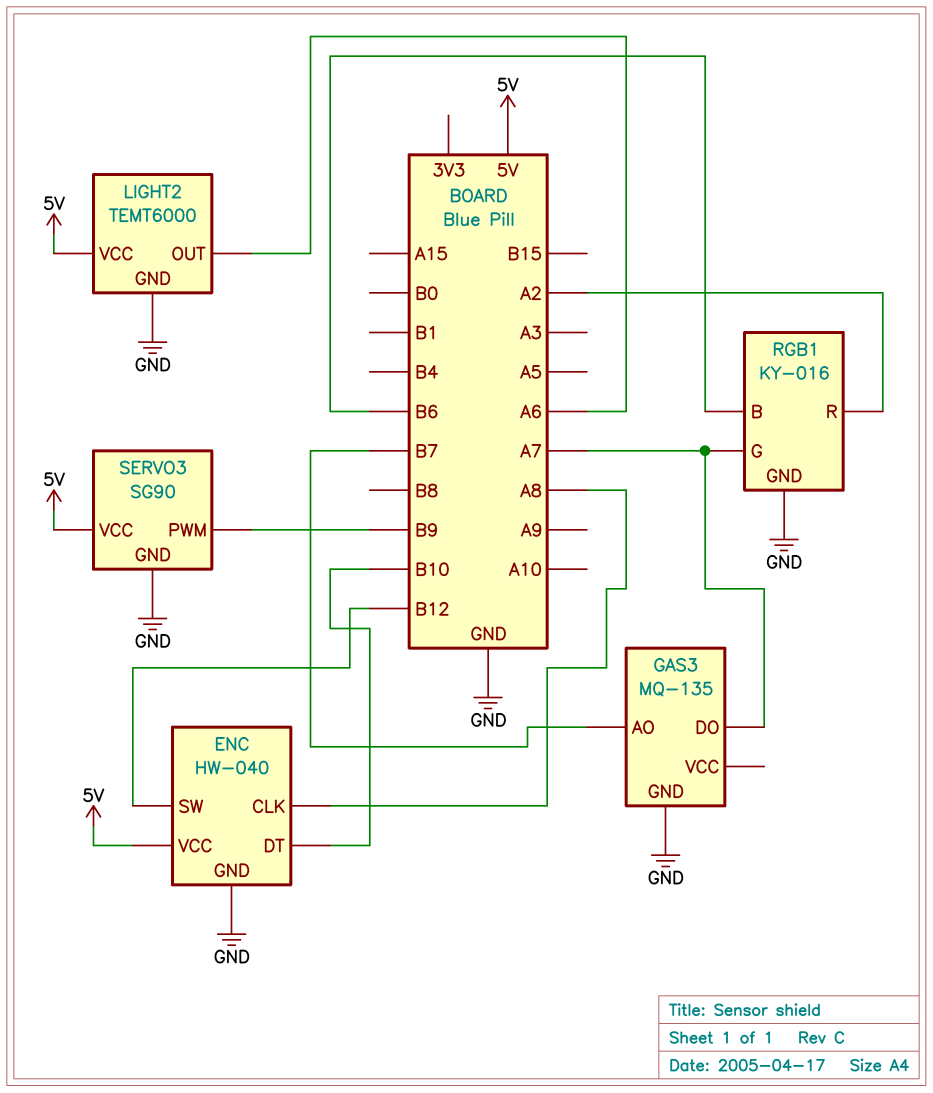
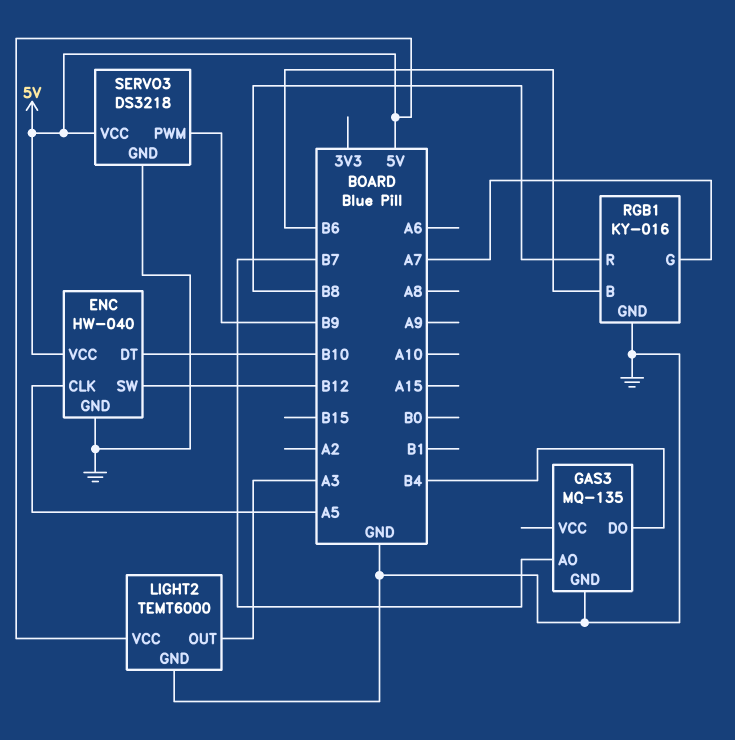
ENC pin CLK: A8 -> A5
GAS3 pin DO: A7 -> B4
LIGHT2 pin OUT: A6 -> A3
RGB1 pin R: A2 -> B8
SERVO3: SG90 -> DS3218

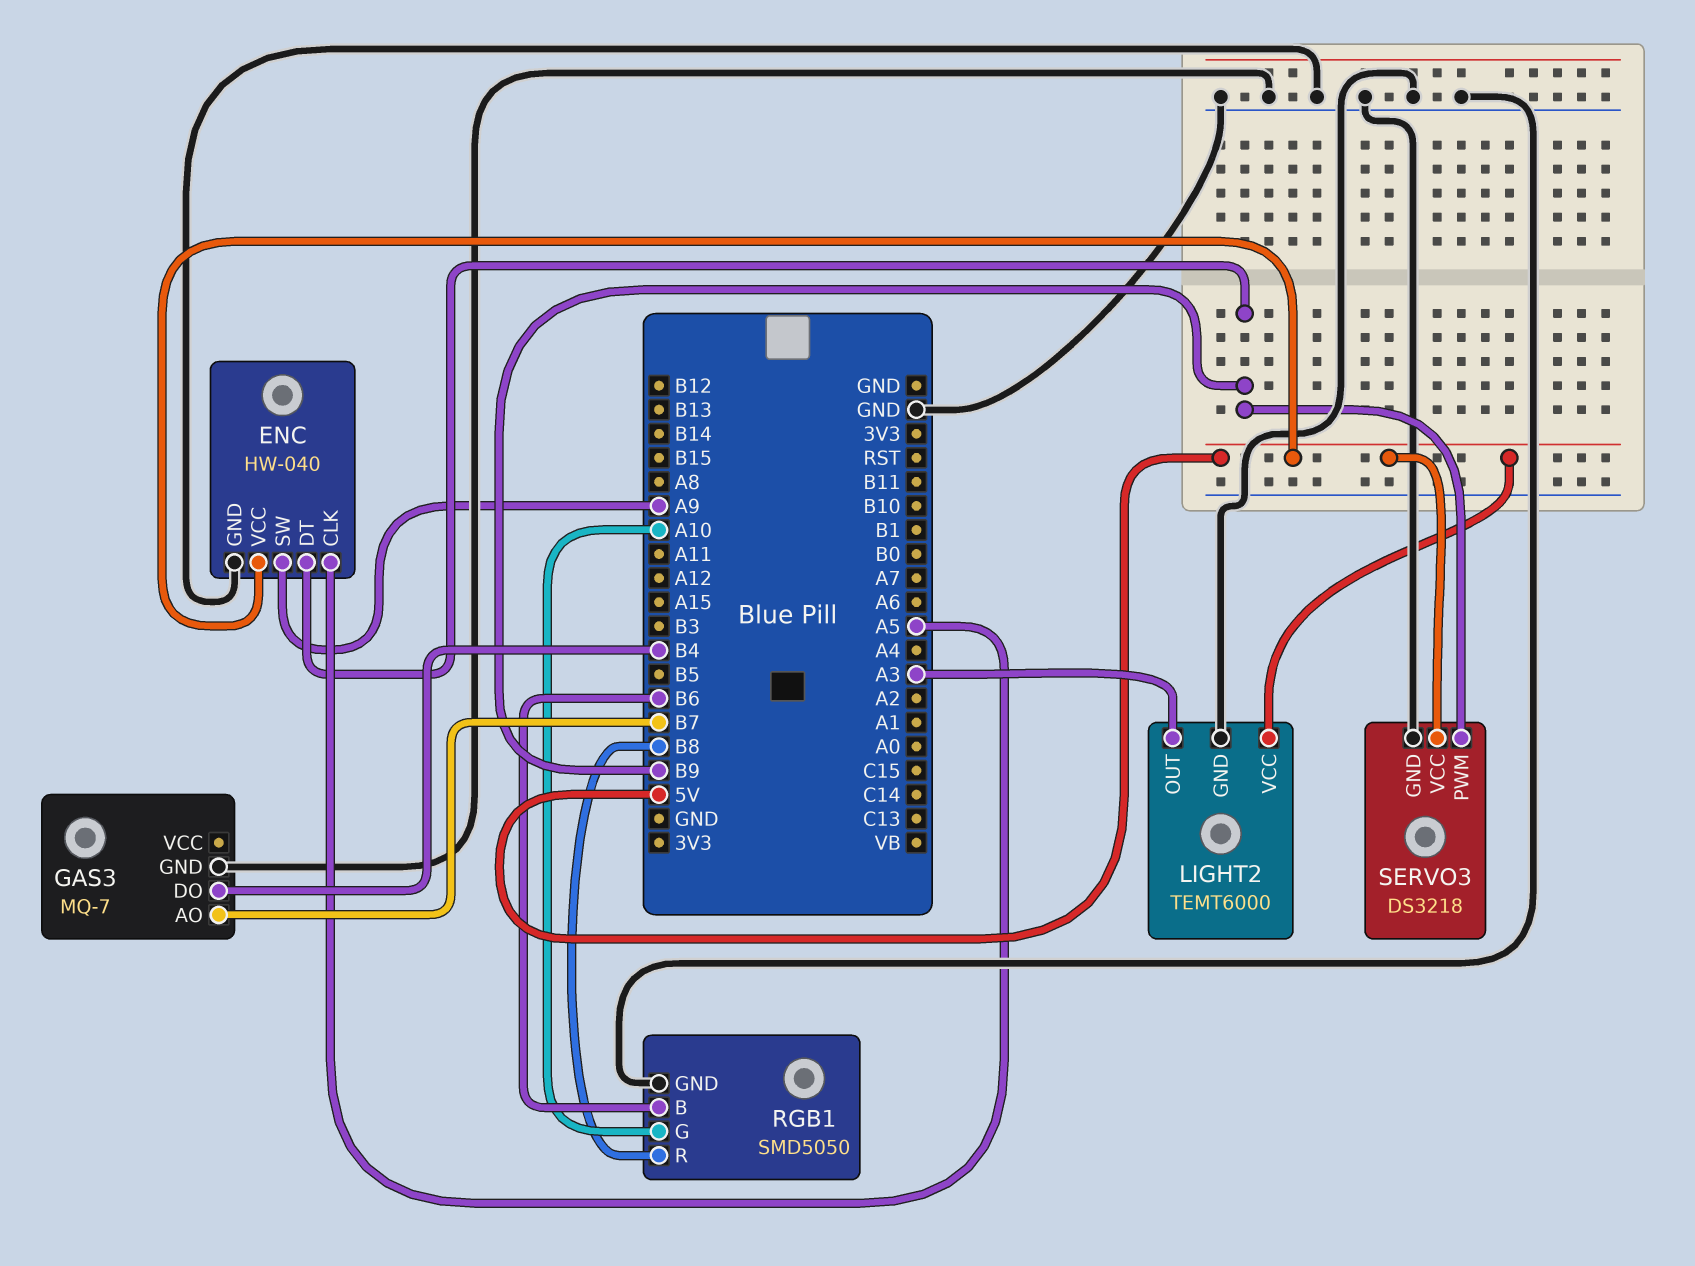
ENC pin DT: B10 -> B9
ENC pin SW: B12 -> A9
GAS3: MQ-135 -> MQ-7
RGB1: KY-016 -> SMD5050
RGB1 pin G: A7 -> A10

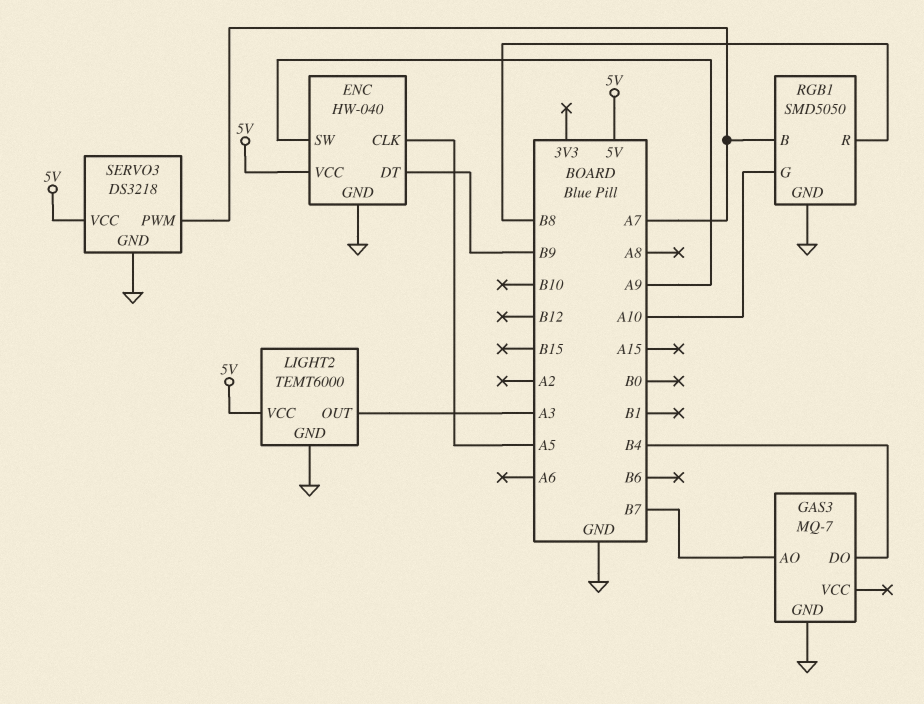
RGB1 pin B: B6 -> A7
SERVO3 pin PWM: B9 -> A7

